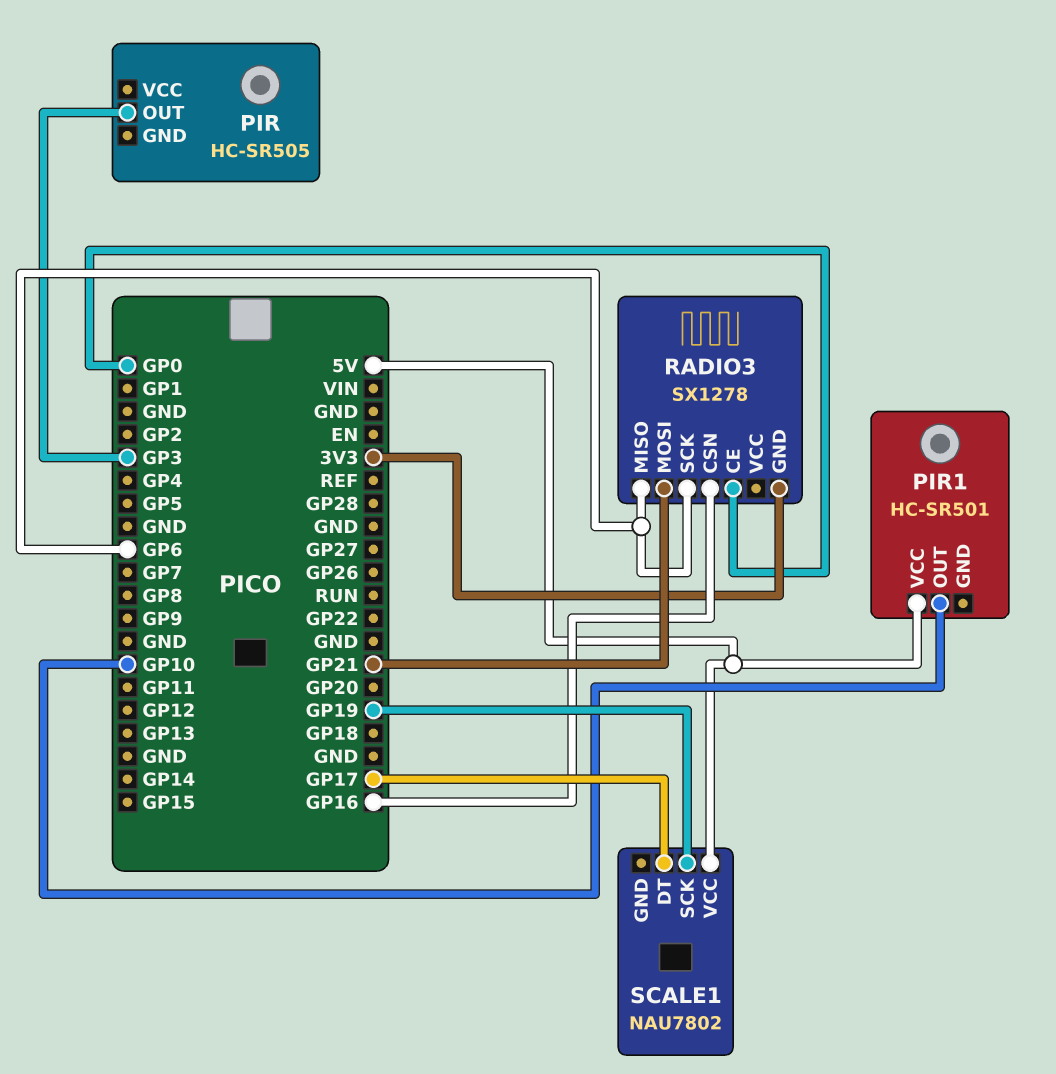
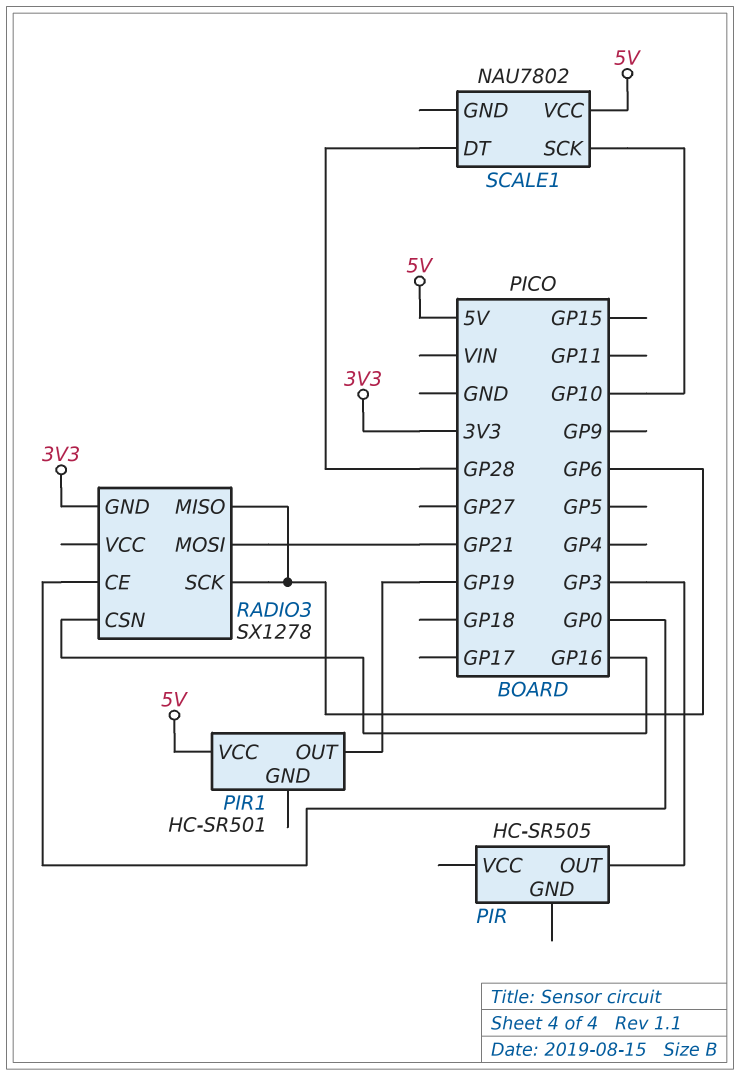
PIR1 pin OUT: GP10 -> GP19
SCALE1 pin DT: GP17 -> GP28
SCALE1 pin SCK: GP19 -> GP10

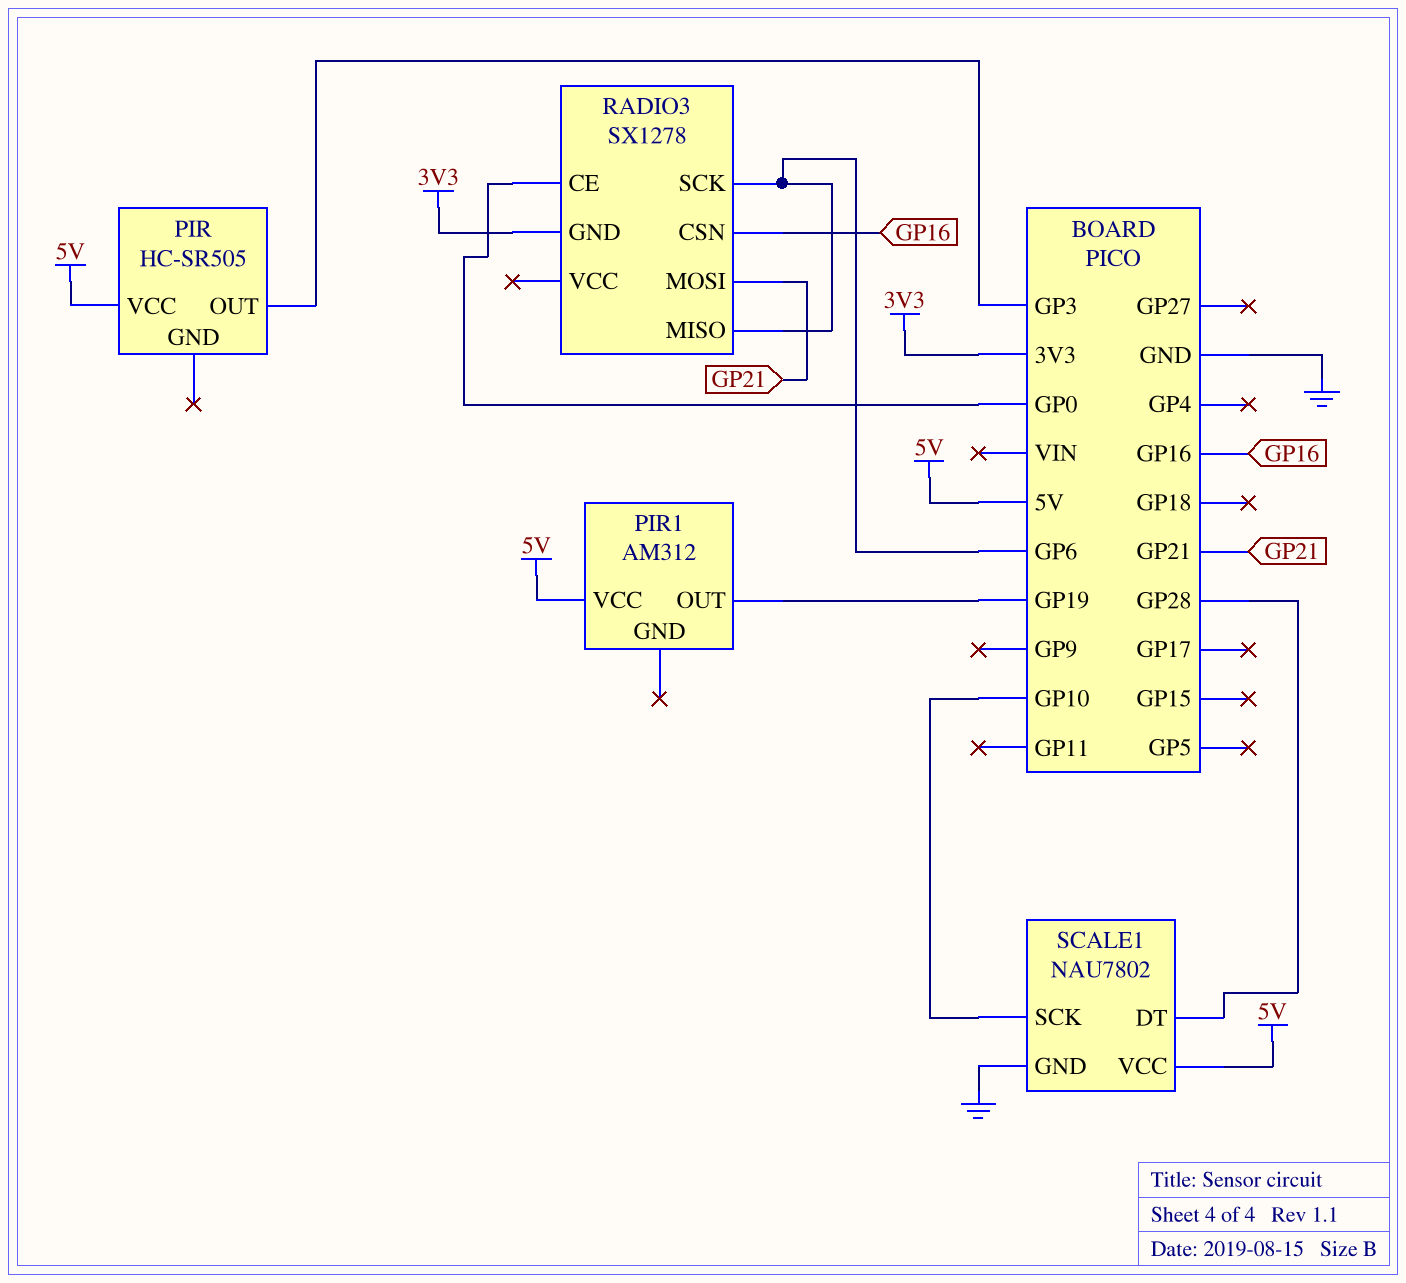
PIR pin VCC: none -> 5V
PIR1: HC-SR501 -> AM312
SCALE1 pin GND: none -> GND

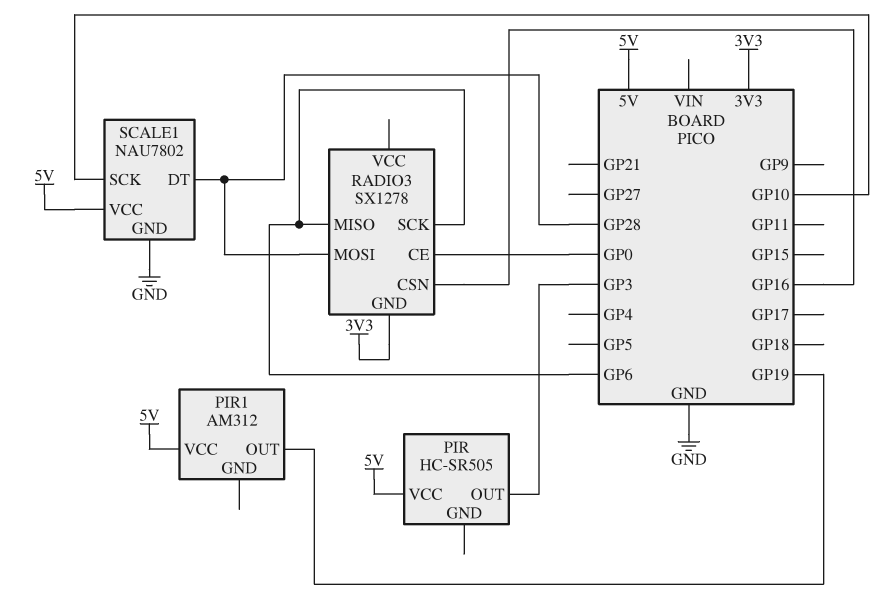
RADIO3 pin MOSI: GP21 -> GP28

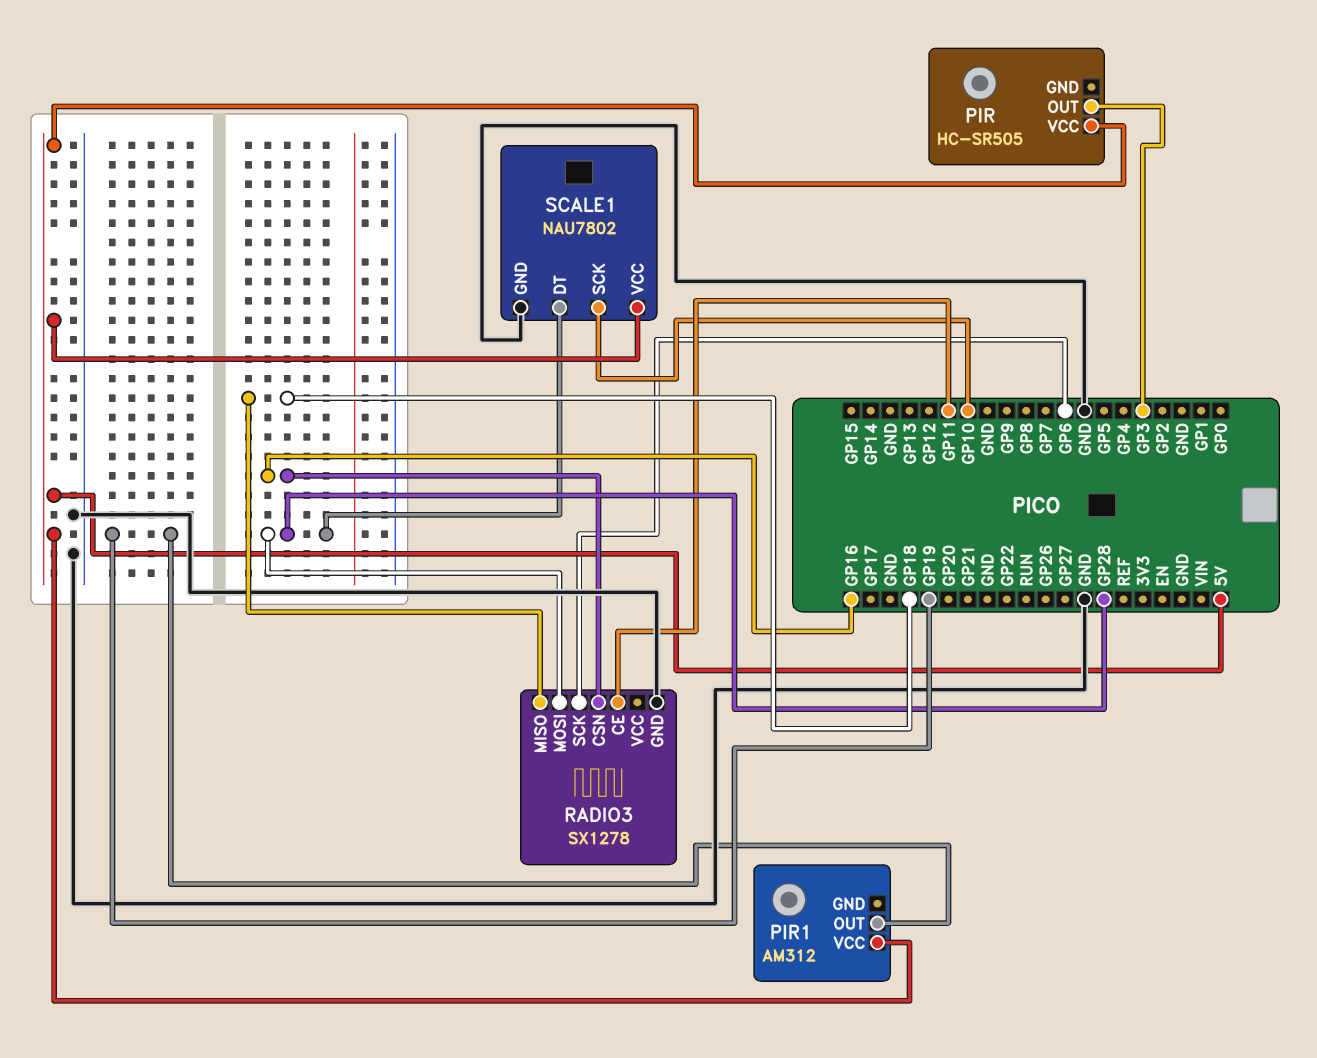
RADIO3 pin CE: GP0 -> GP11
RADIO3 pin GND: 3V3 -> GND
RADIO3 pin MISO: GP6 -> GP18

